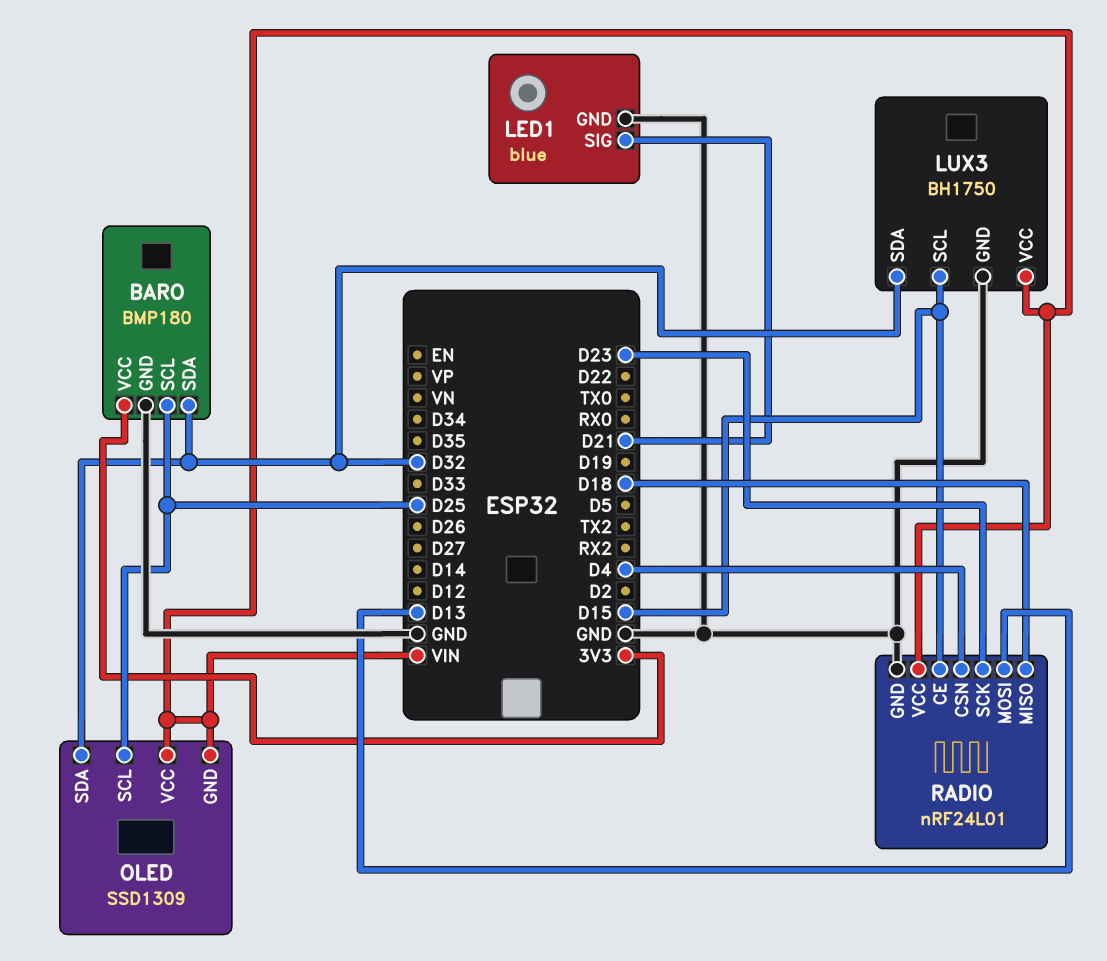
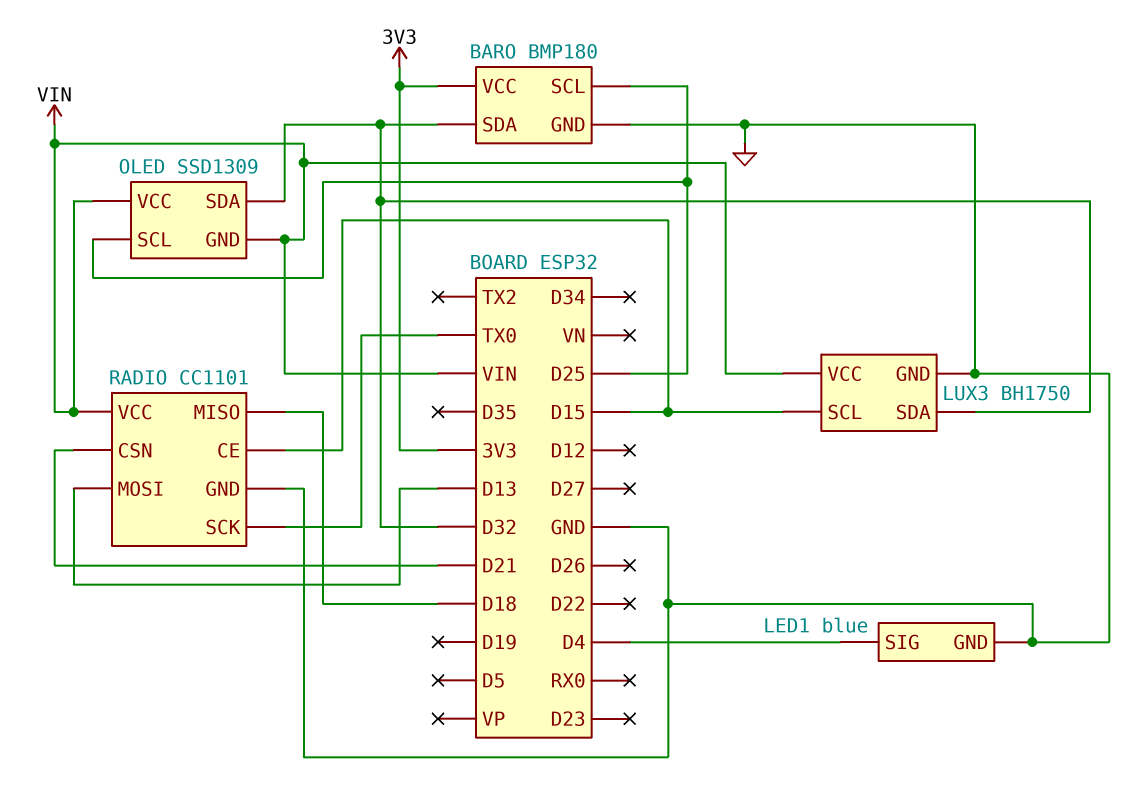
LED1 pin SIG: D21 -> D4
RADIO: nRF24L01 -> CC1101
RADIO pin CSN: D4 -> D21
RADIO pin SCK: D23 -> TX0

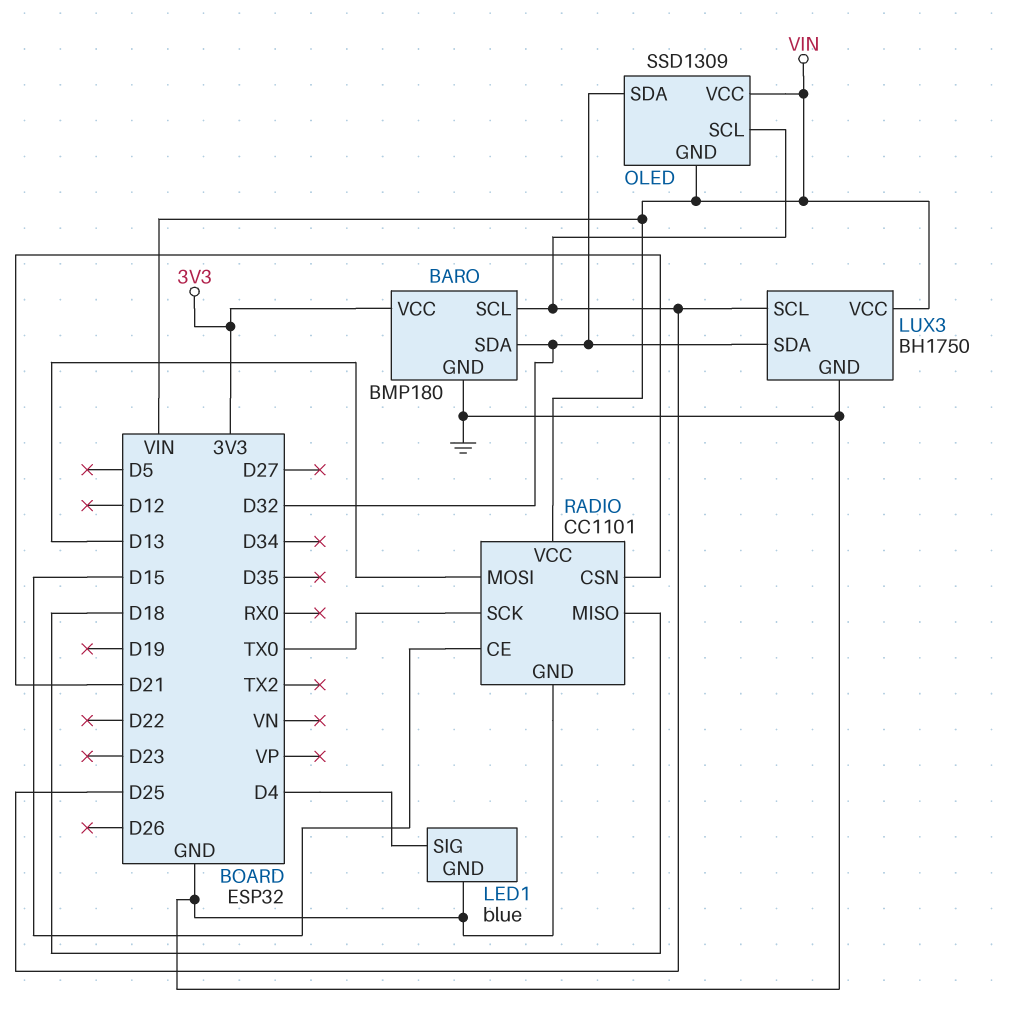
LUX3 pin SCL: D15 -> D25

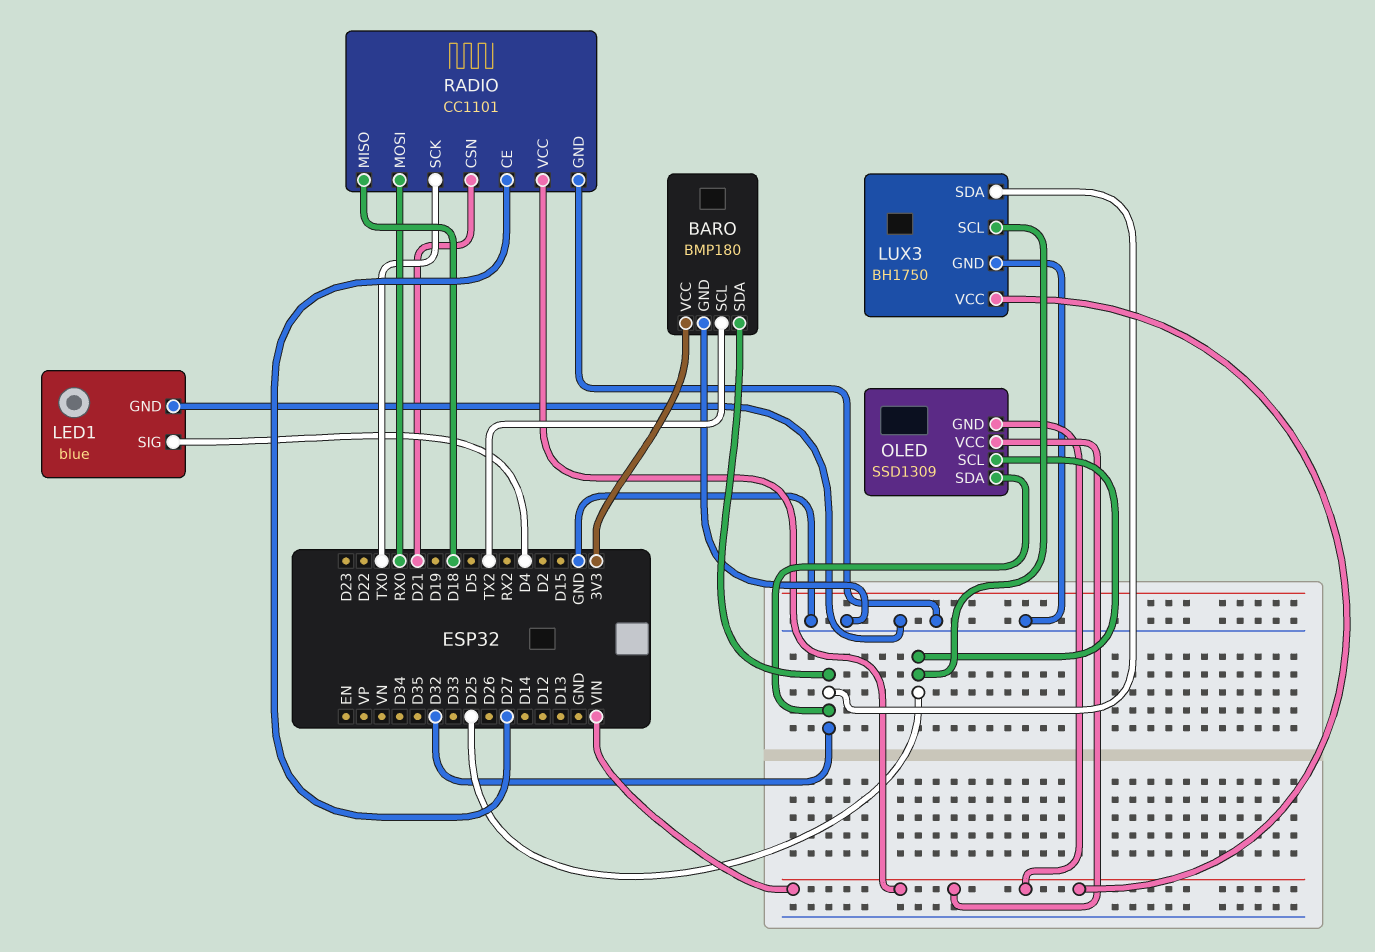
BARO pin SCL: D25 -> TX2
RADIO pin CE: D15 -> D27
RADIO pin MOSI: D13 -> RX0

